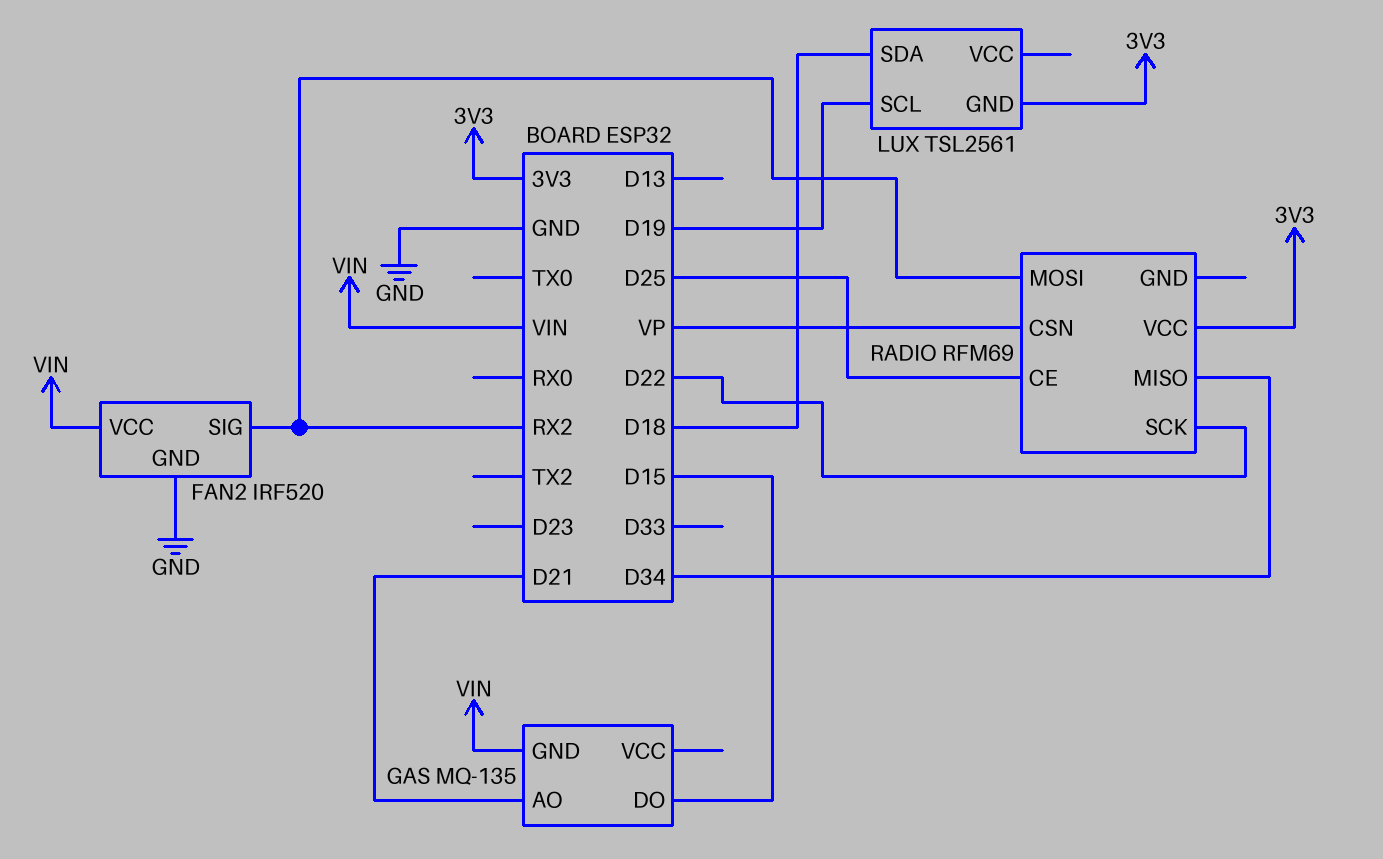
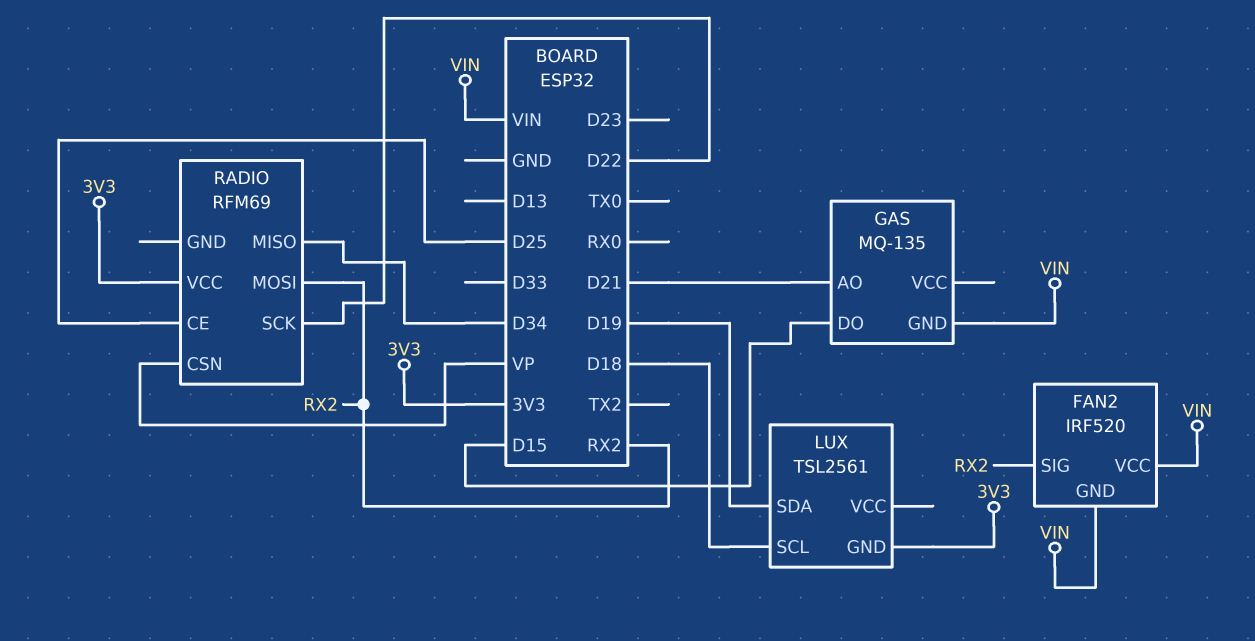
FAN2 pin GND: GND -> VIN
LUX pin SCL: D19 -> D18
LUX pin SDA: D18 -> D19

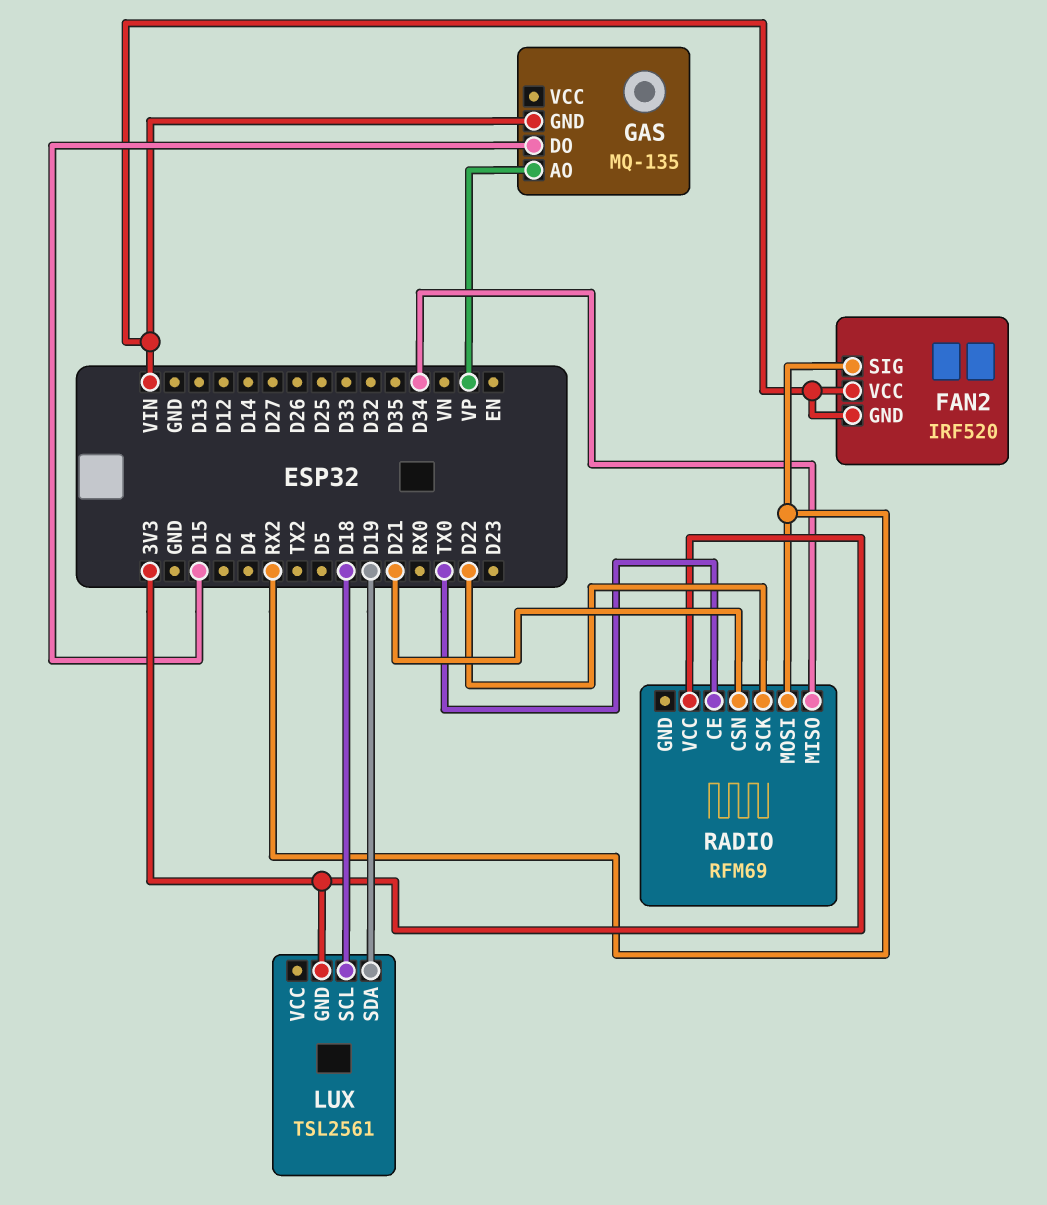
GAS pin AO: D21 -> VP
RADIO pin CE: D25 -> TX0
RADIO pin CSN: VP -> D21

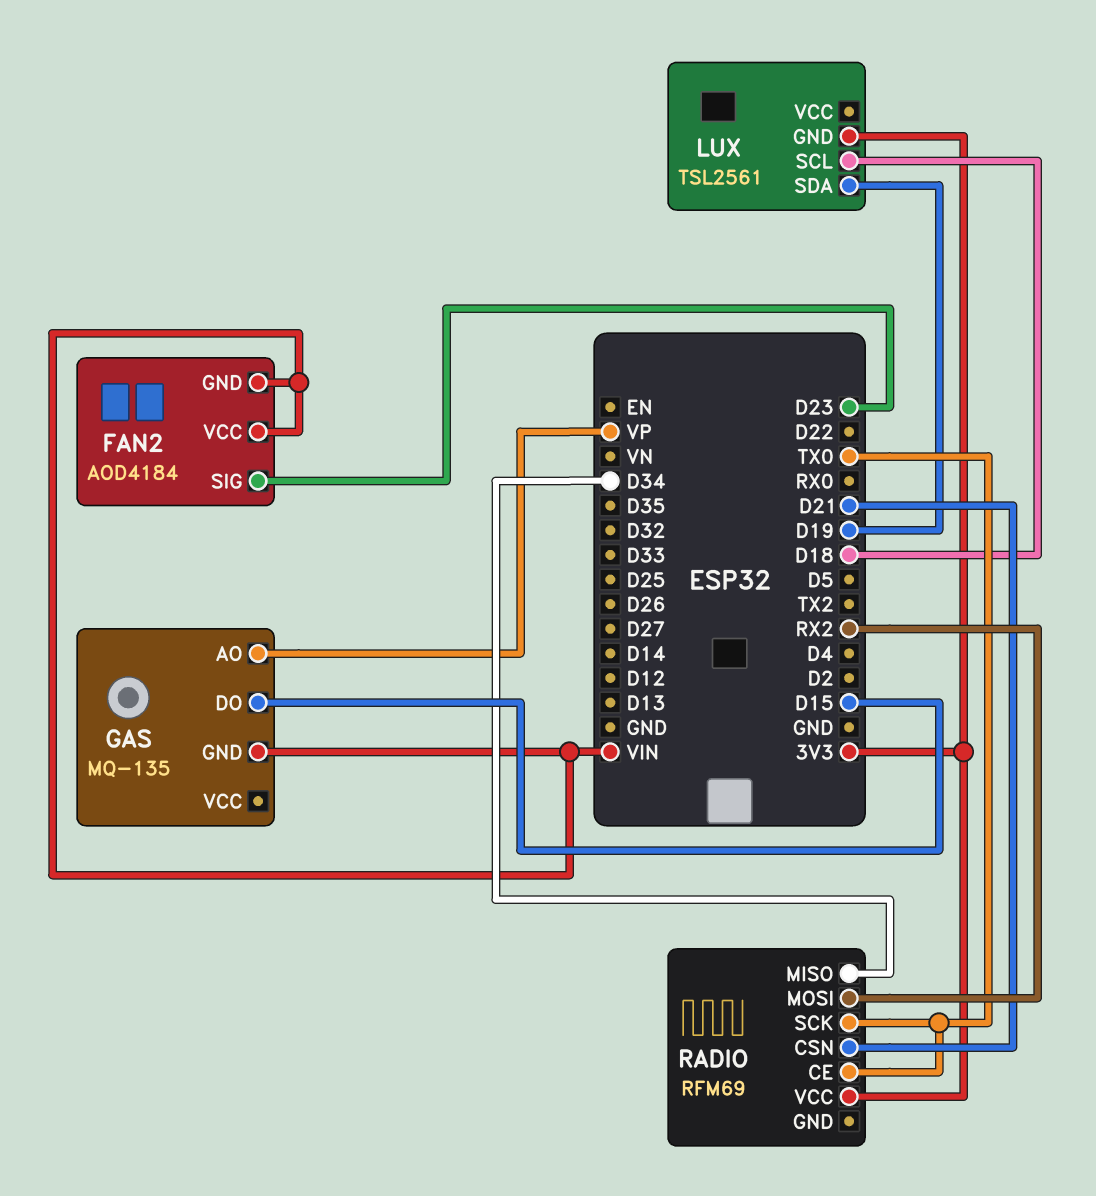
FAN2: IRF520 -> AOD4184
FAN2 pin SIG: RX2 -> D23
RADIO pin SCK: D22 -> TX0

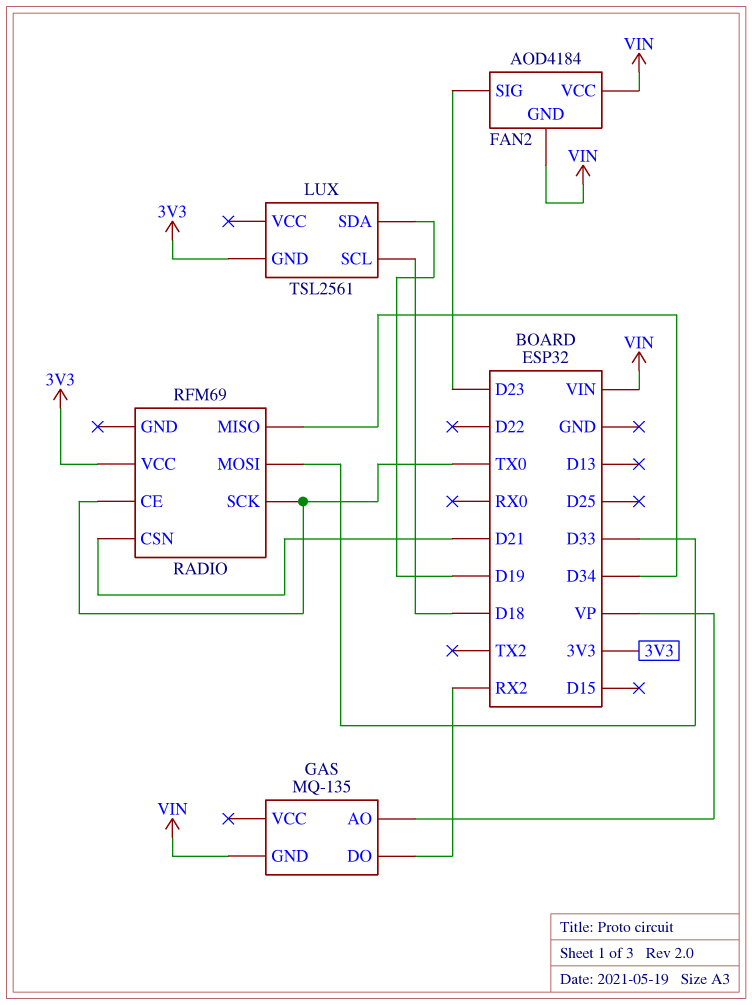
GAS pin DO: D15 -> RX2
RADIO pin MOSI: RX2 -> D33

